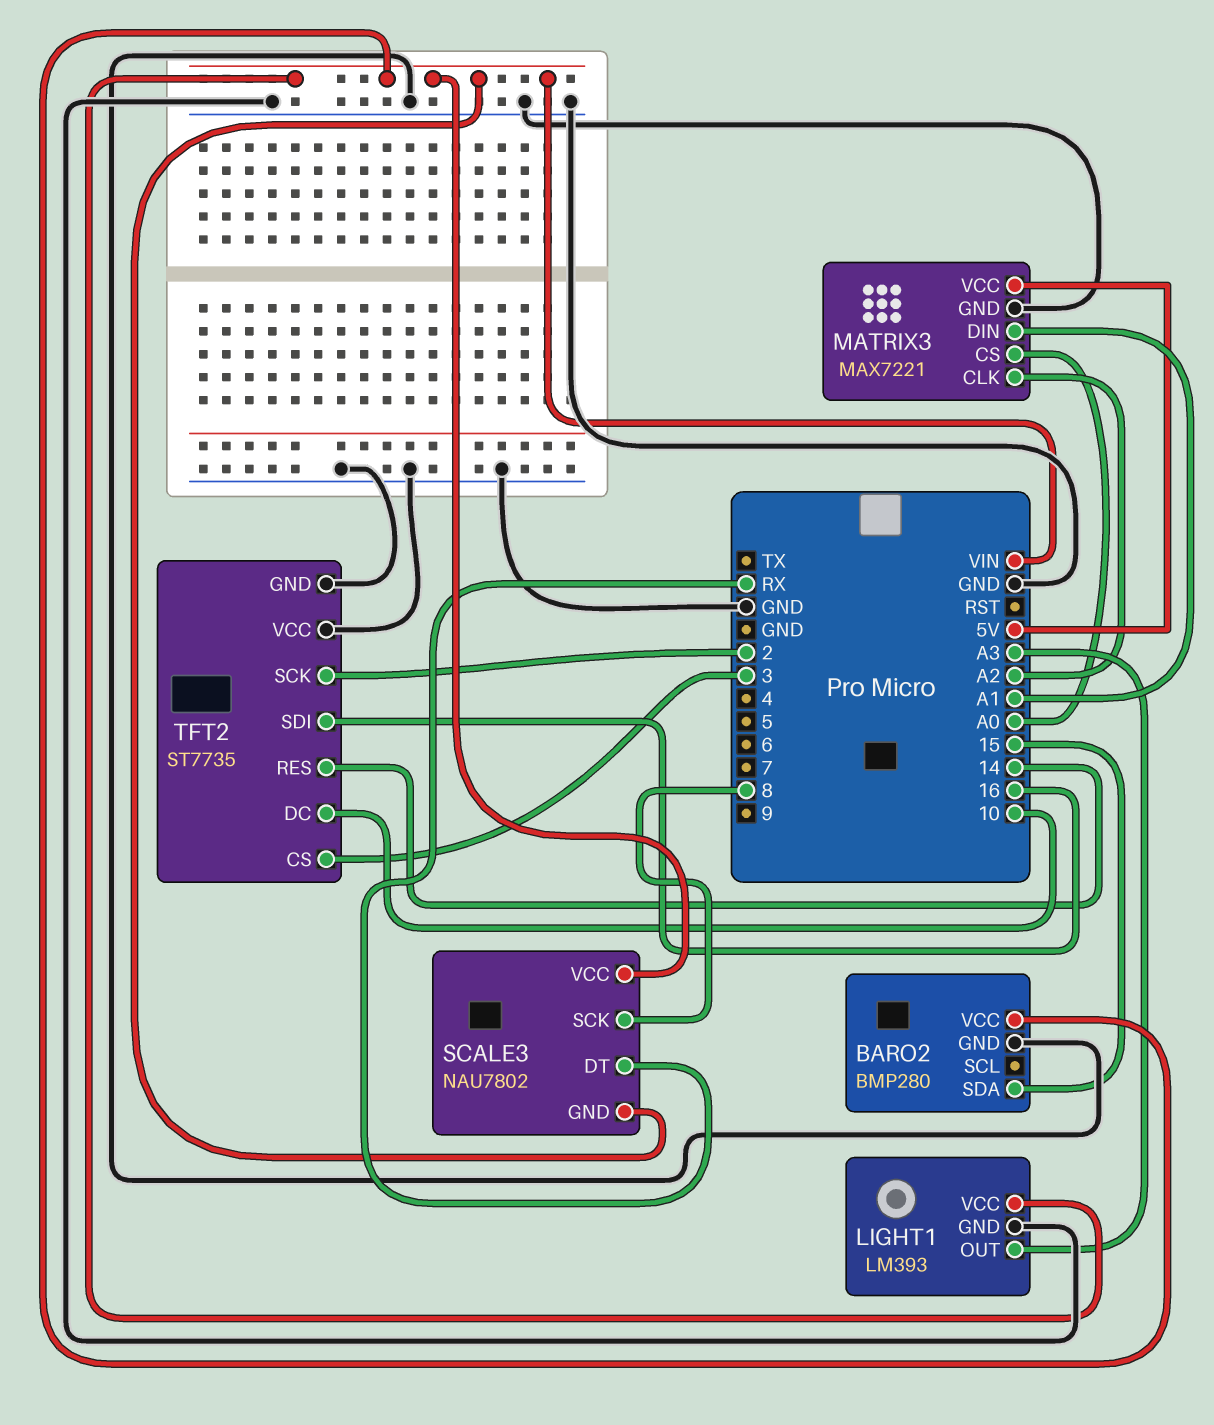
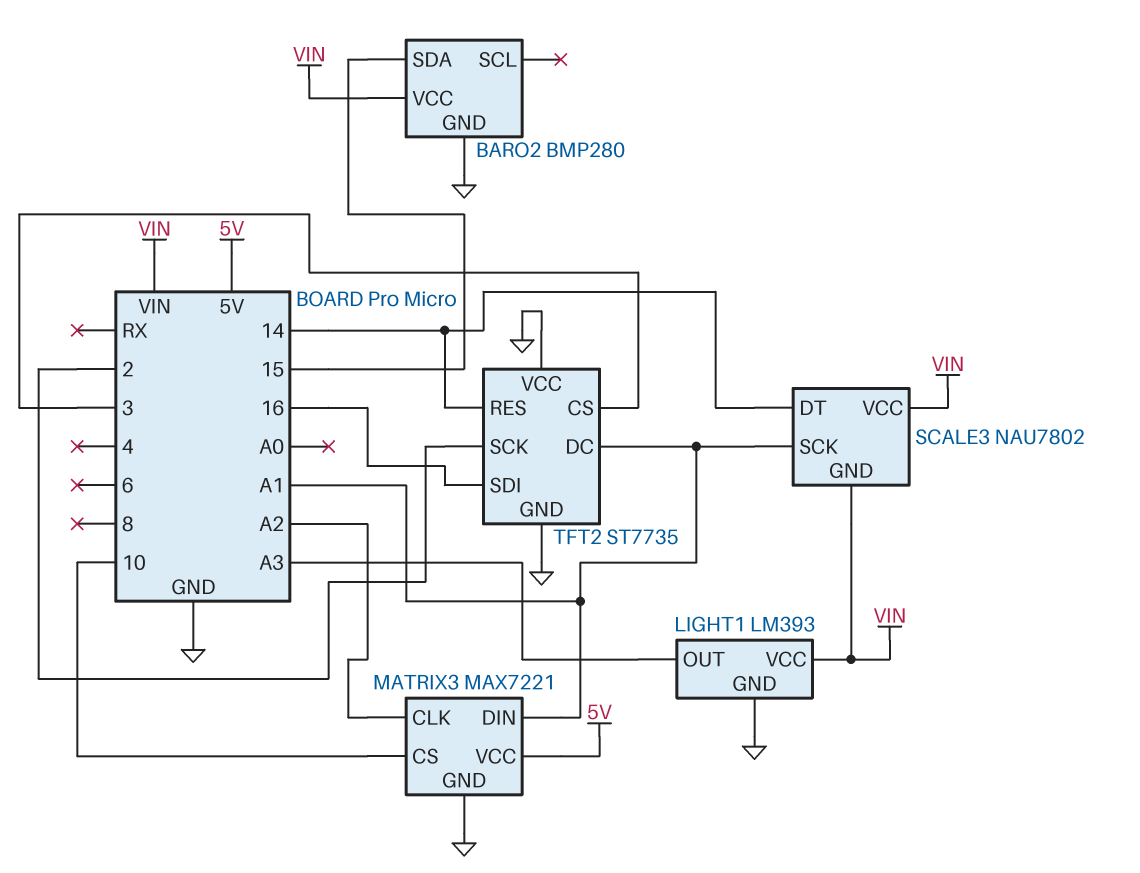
MATRIX3 pin CS: A0 -> 10
SCALE3 pin DT: RX -> 14
SCALE3 pin SCK: 8 -> A1
TFT2 pin DC: 10 -> A1

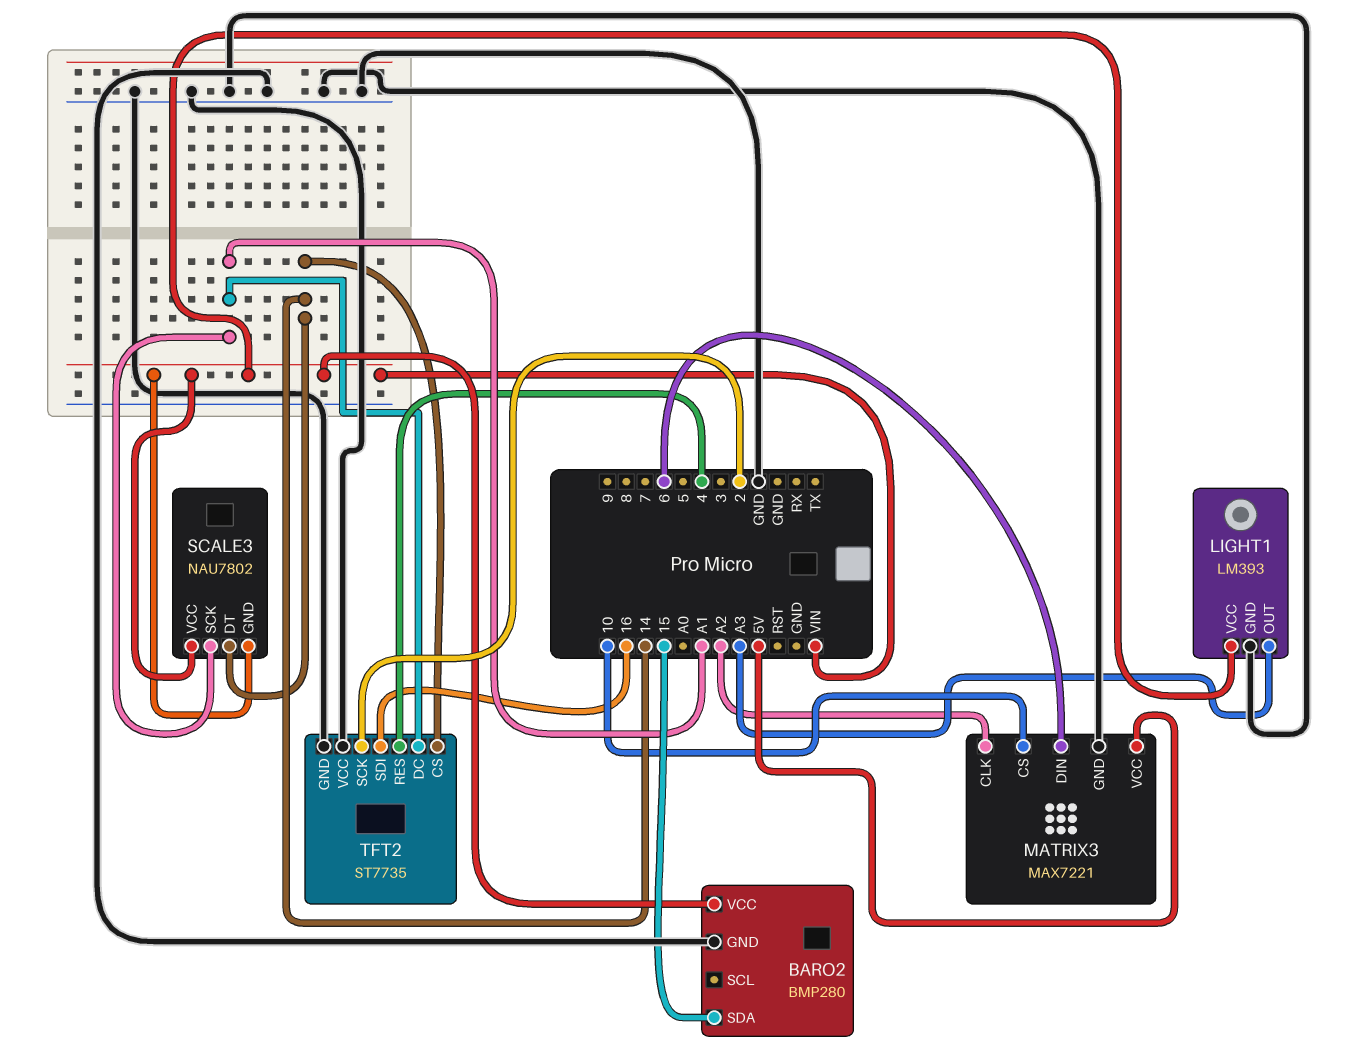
MATRIX3 pin DIN: A1 -> 6
TFT2 pin CS: 3 -> 14
TFT2 pin RES: 14 -> 4

